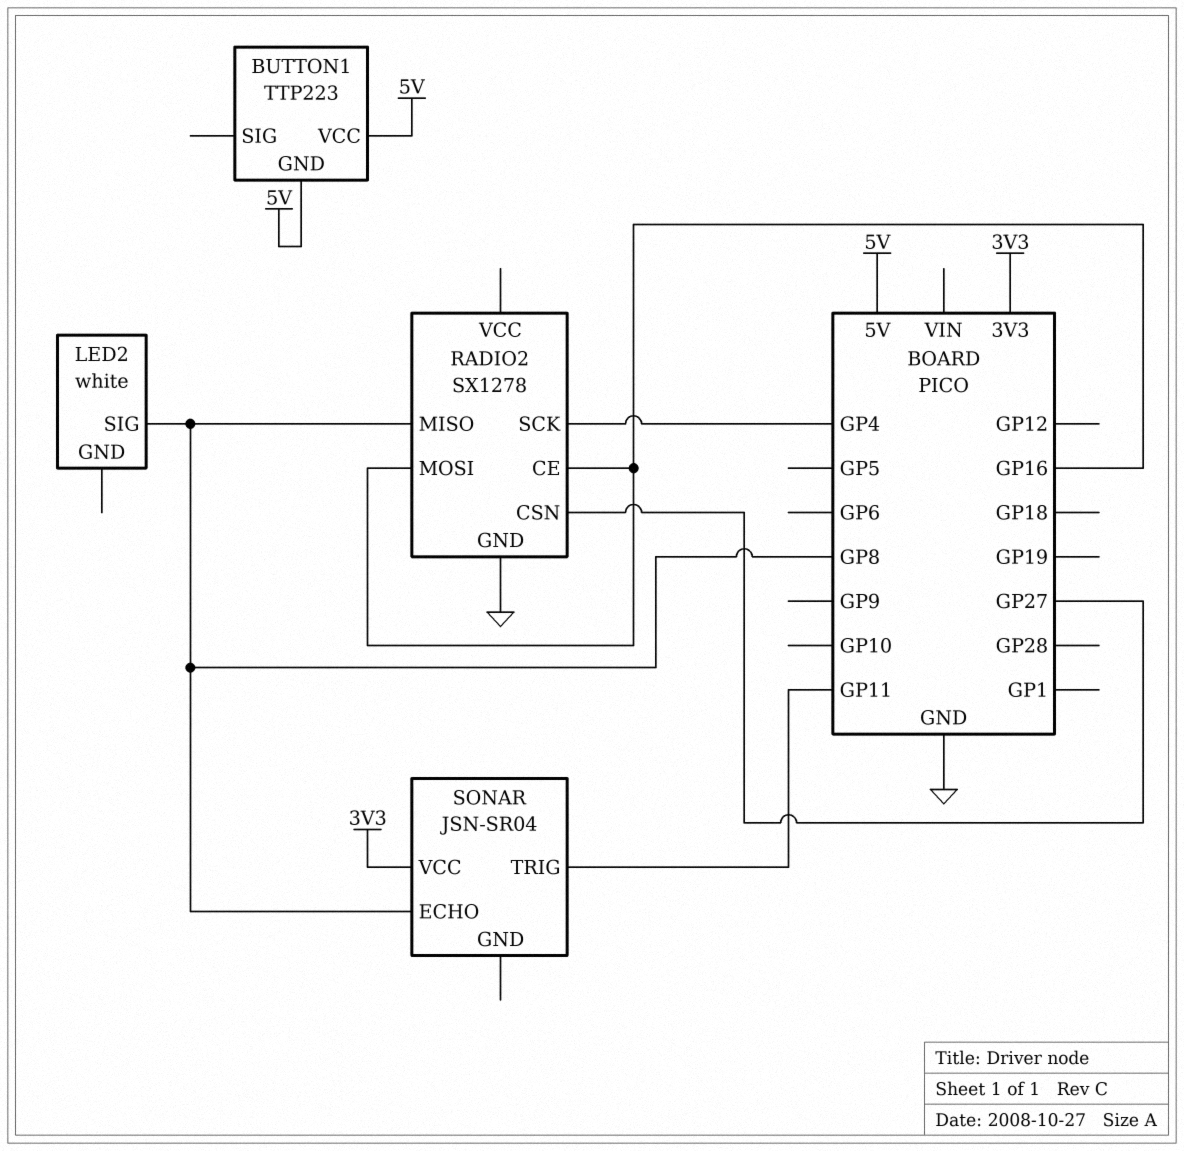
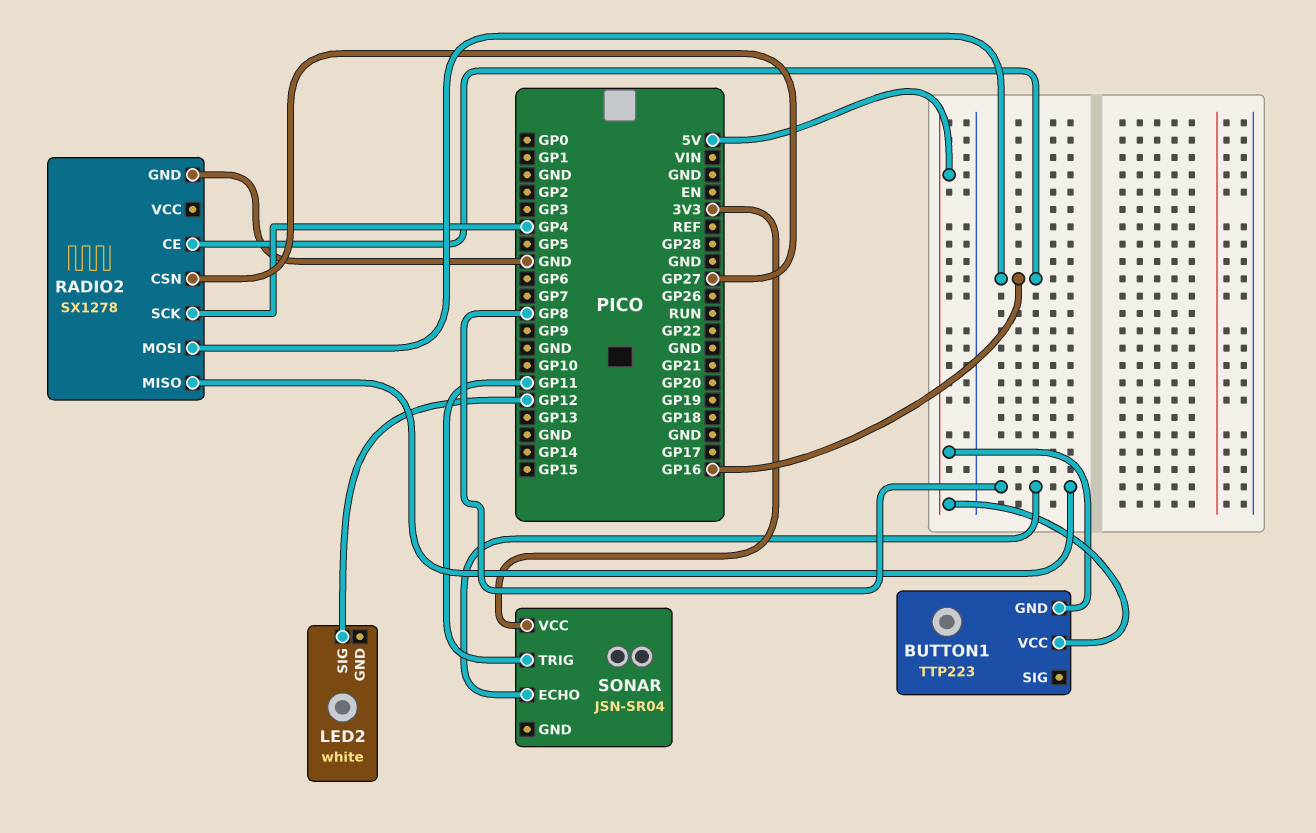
LED2 pin SIG: GP8 -> GP12

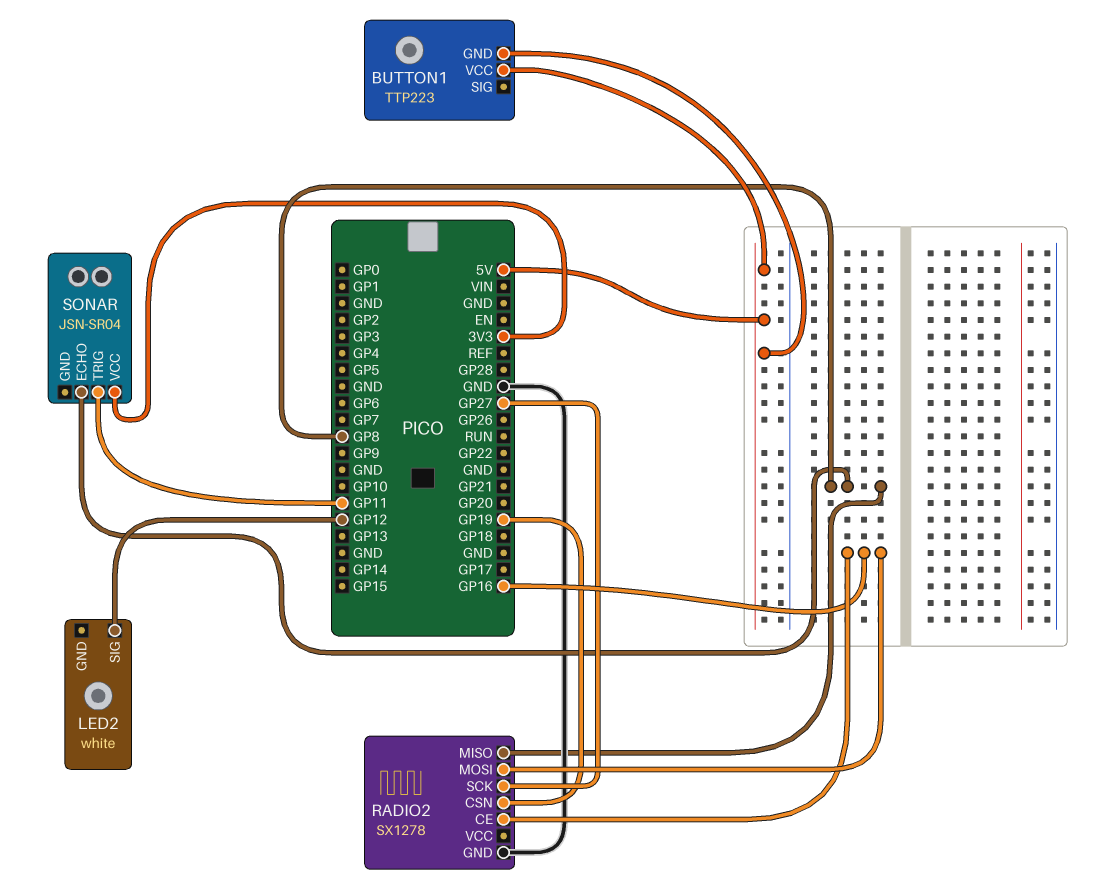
RADIO2 pin CSN: GP27 -> GP19
RADIO2 pin SCK: GP4 -> GP27

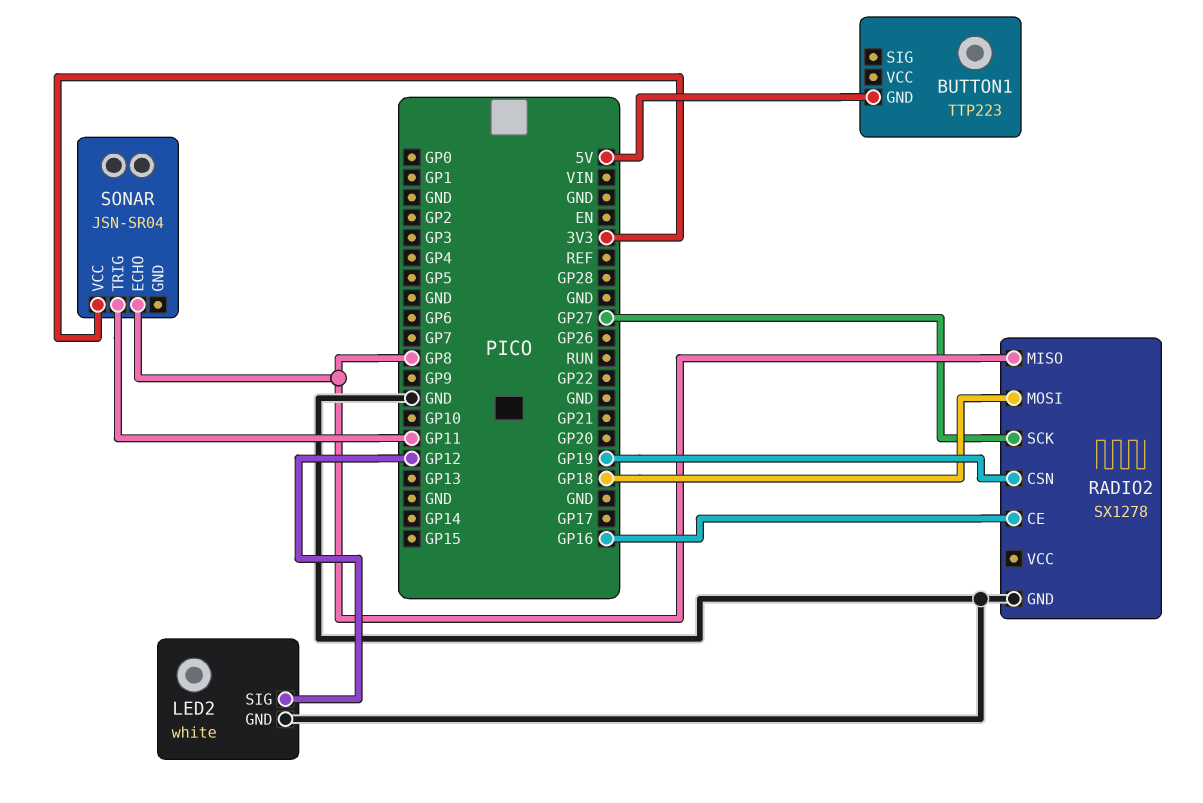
BUTTON1 pin VCC: 5V -> none
LED2 pin GND: none -> GND
RADIO2 pin MOSI: GP16 -> GP18

